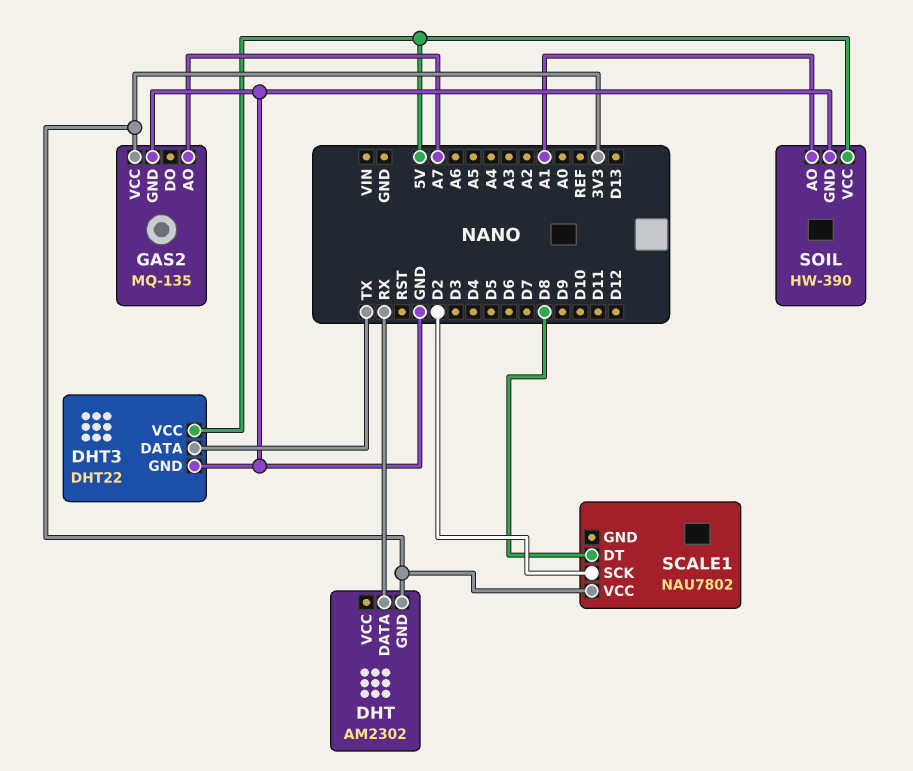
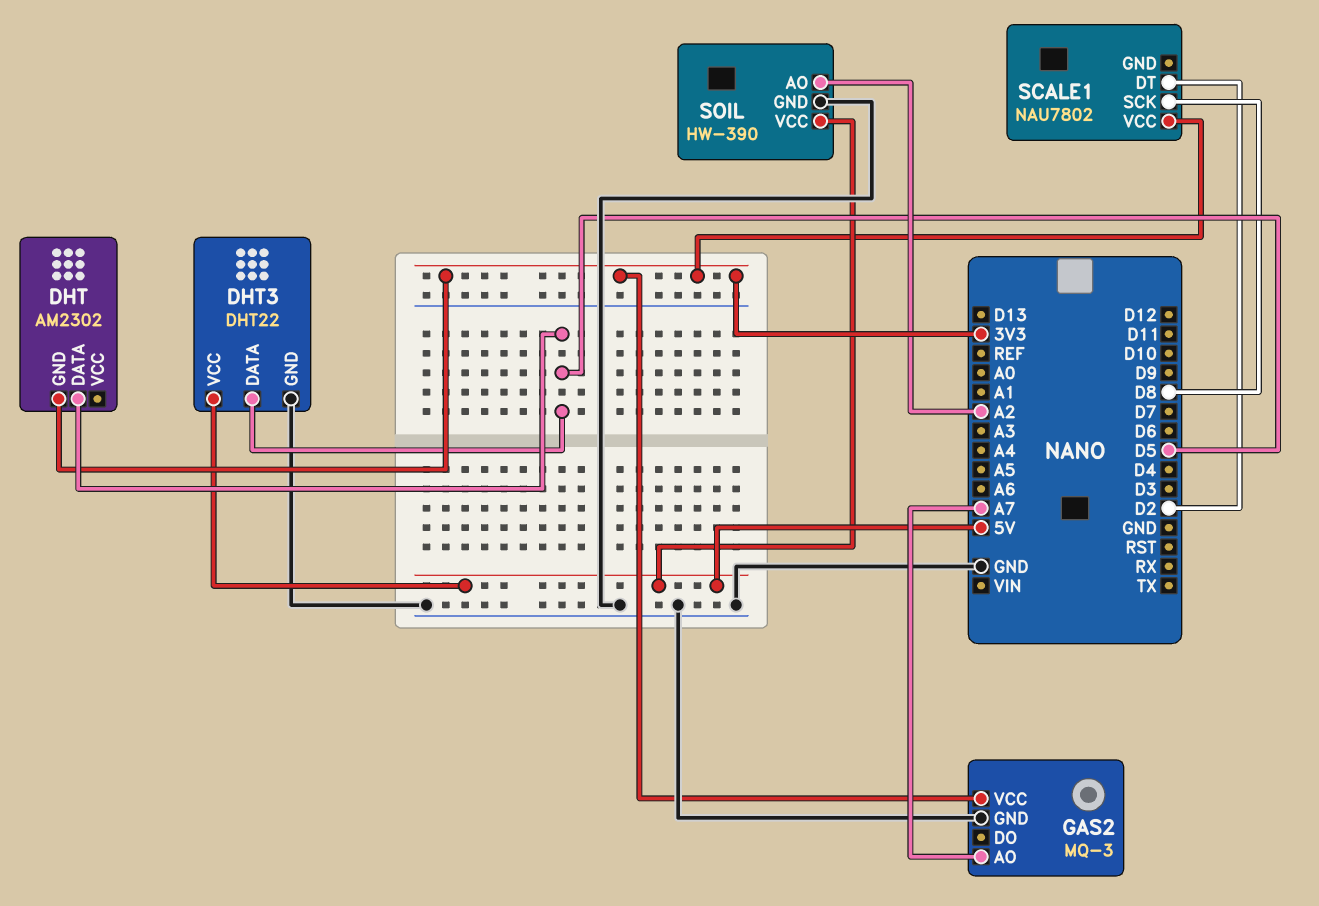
DHT pin DATA: RX -> D5
DHT3 pin DATA: TX -> D5
GAS2: MQ-135 -> MQ-3
SCALE1 pin DT: D8 -> D2
SCALE1 pin SCK: D2 -> D8
SOIL pin AO: A1 -> A2

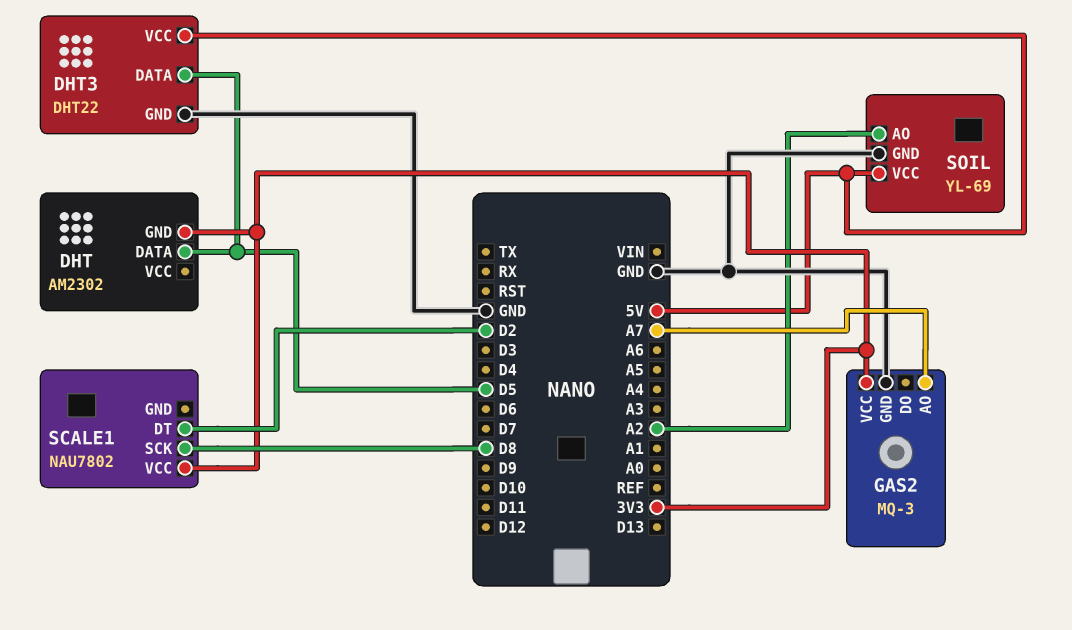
SOIL: HW-390 -> YL-69

